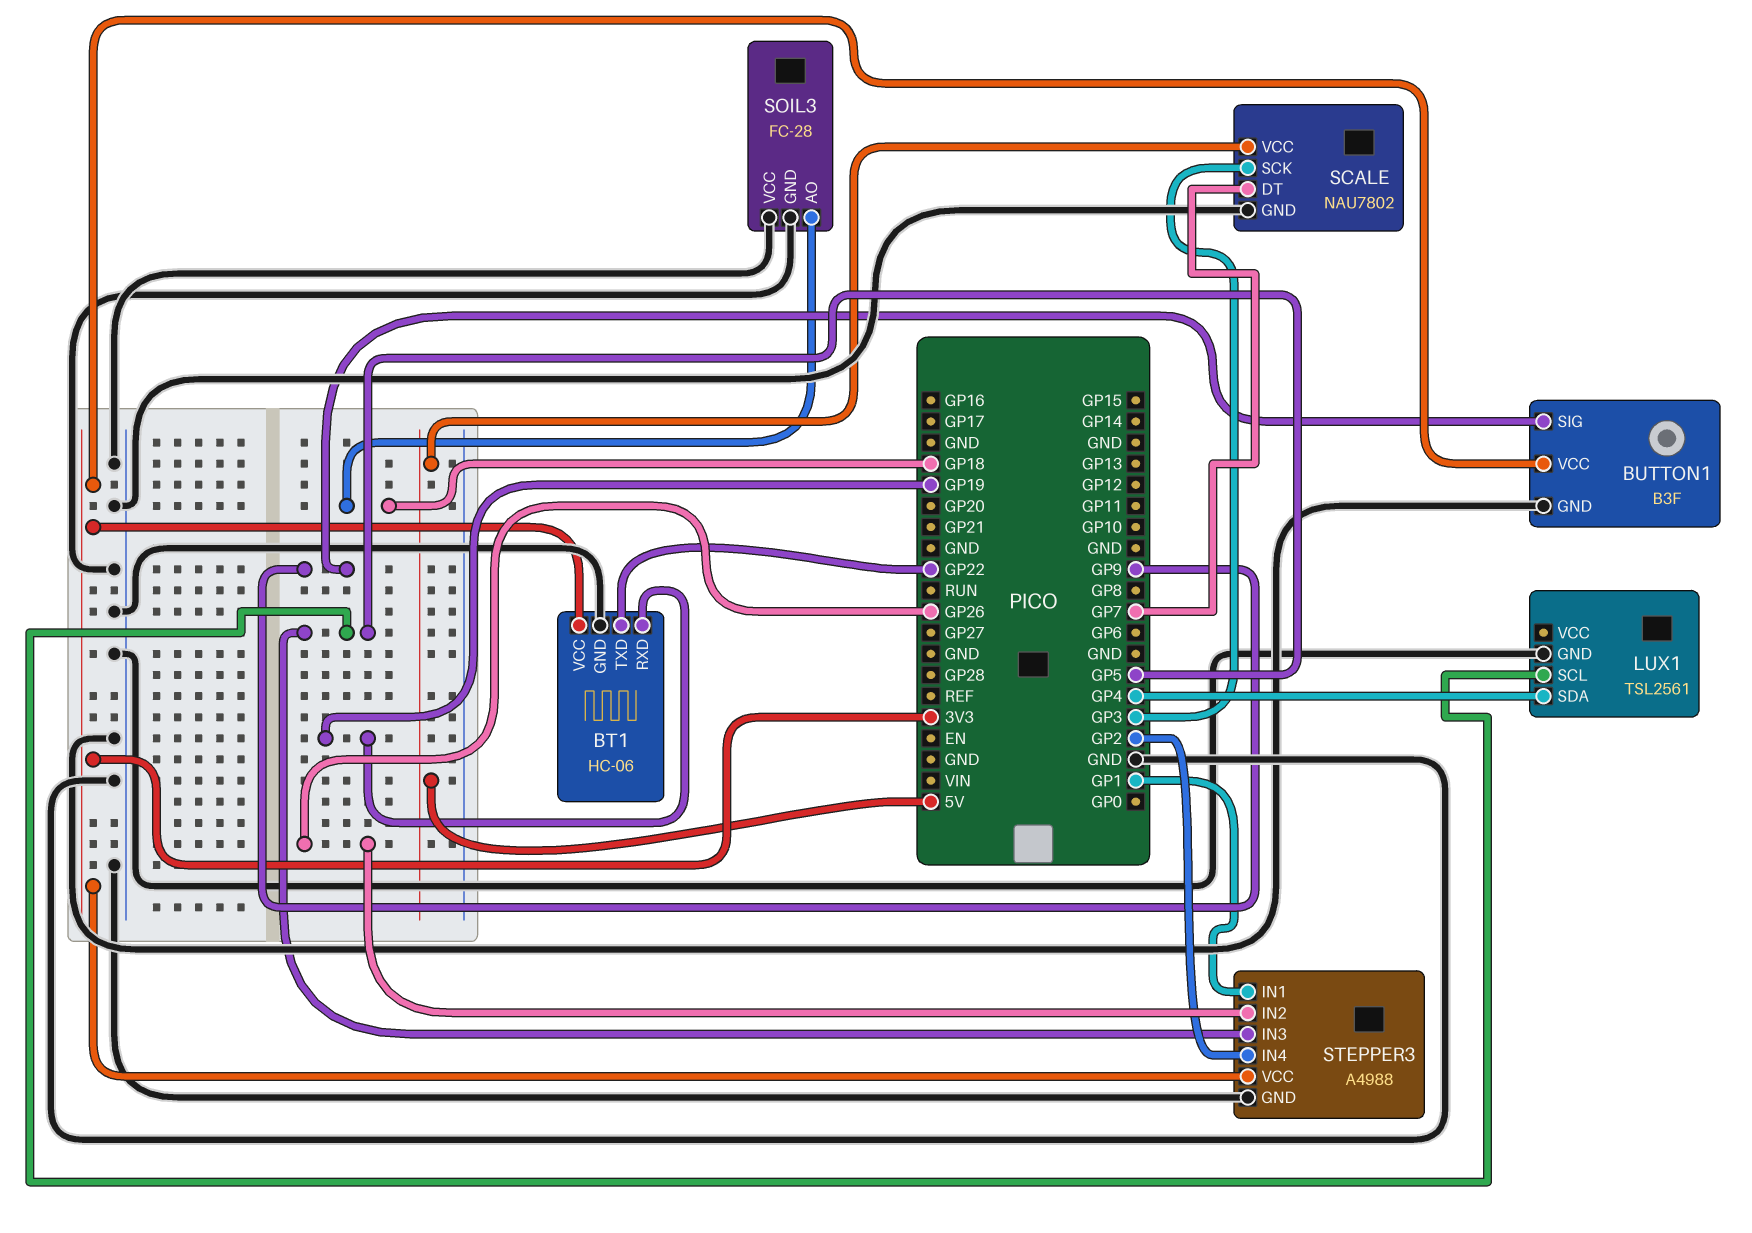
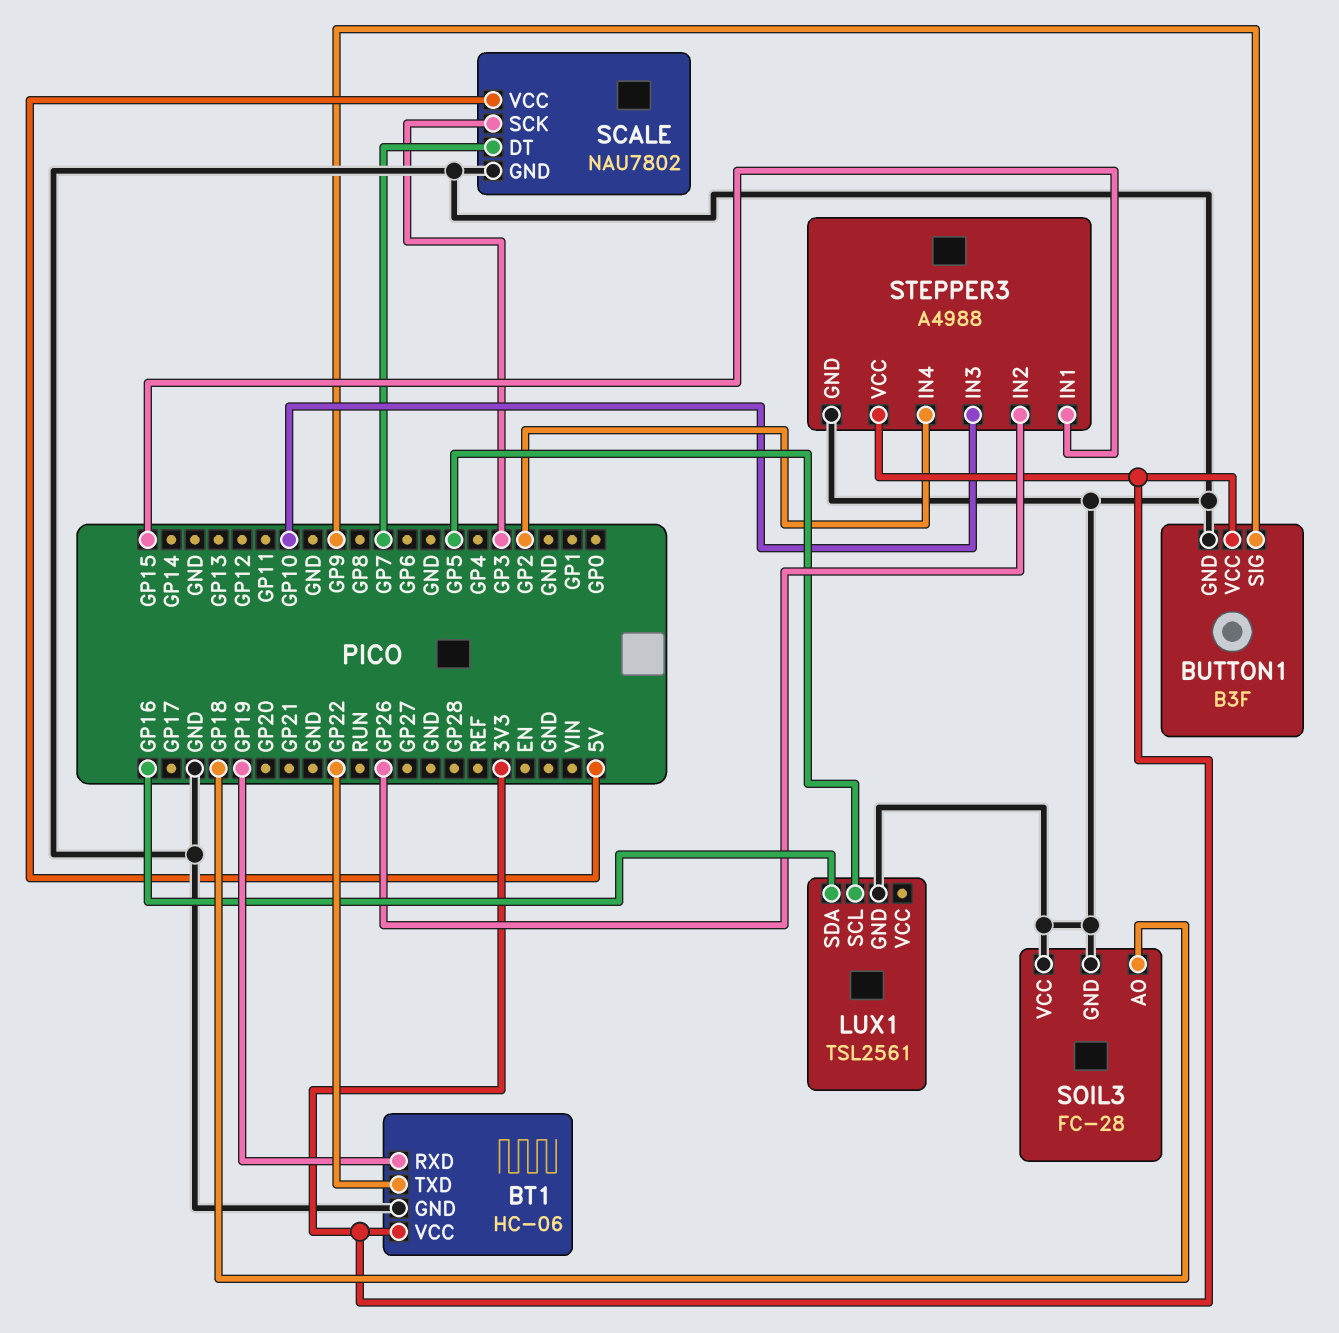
LUX1 pin SDA: GP4 -> GP16
STEPPER3 pin IN1: GP1 -> GP15
STEPPER3 pin IN3: GP5 -> GP10

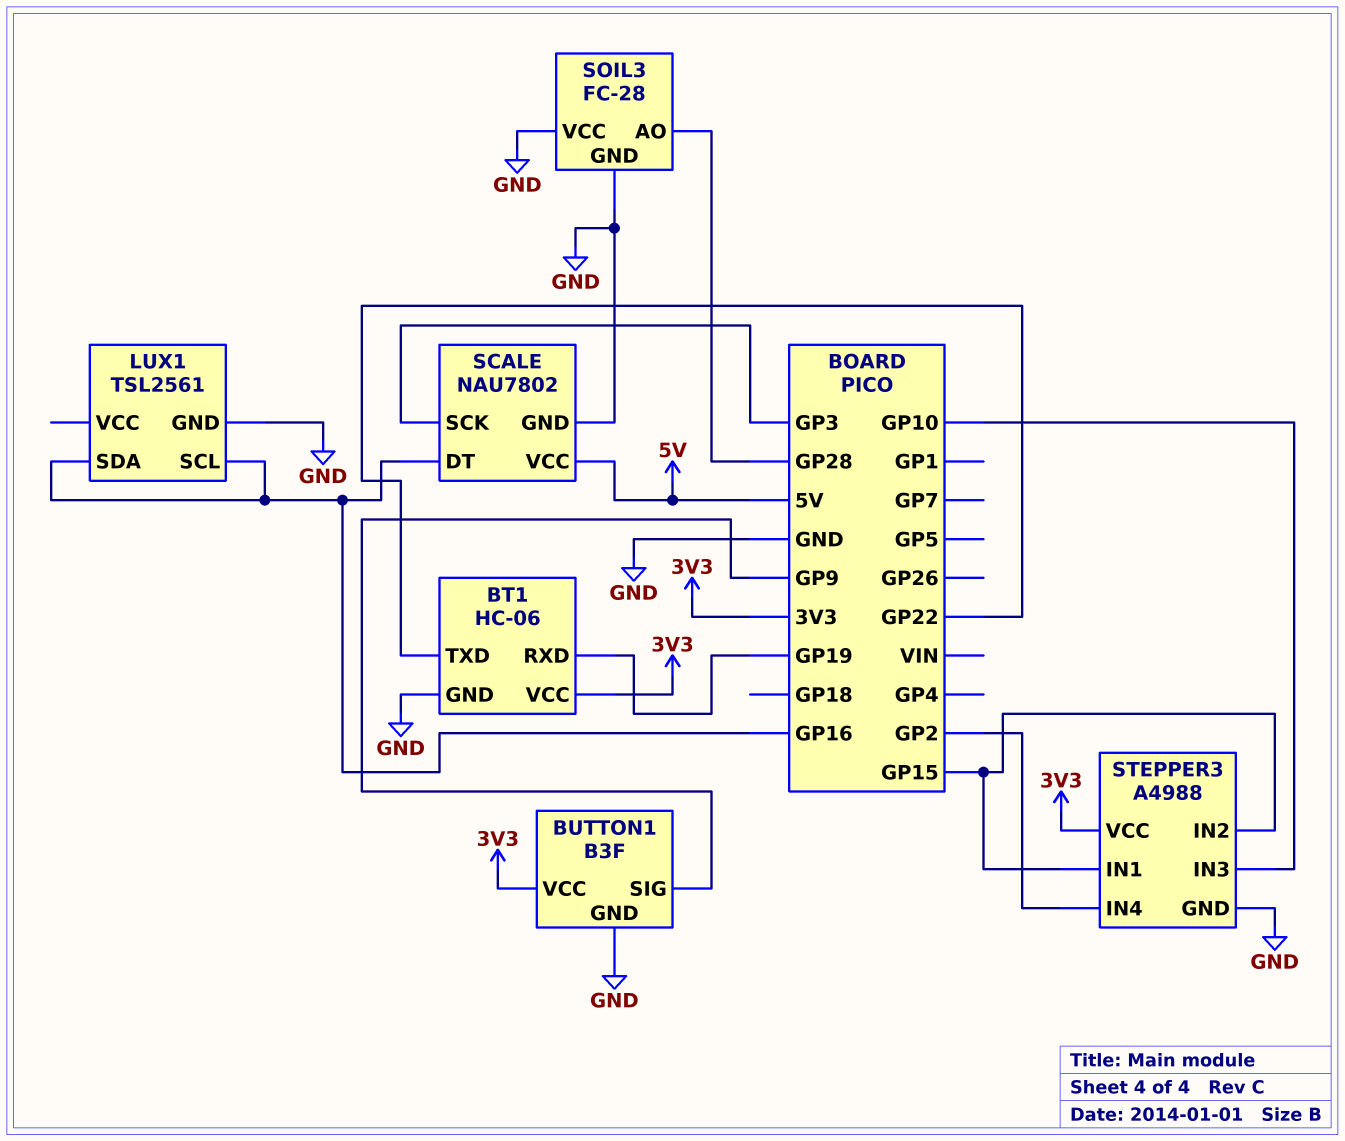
LUX1 pin SCL: GP5 -> GP16
SCALE pin DT: GP7 -> GP16
SOIL3 pin AO: GP18 -> GP28
STEPPER3 pin IN2: GP26 -> GP15

